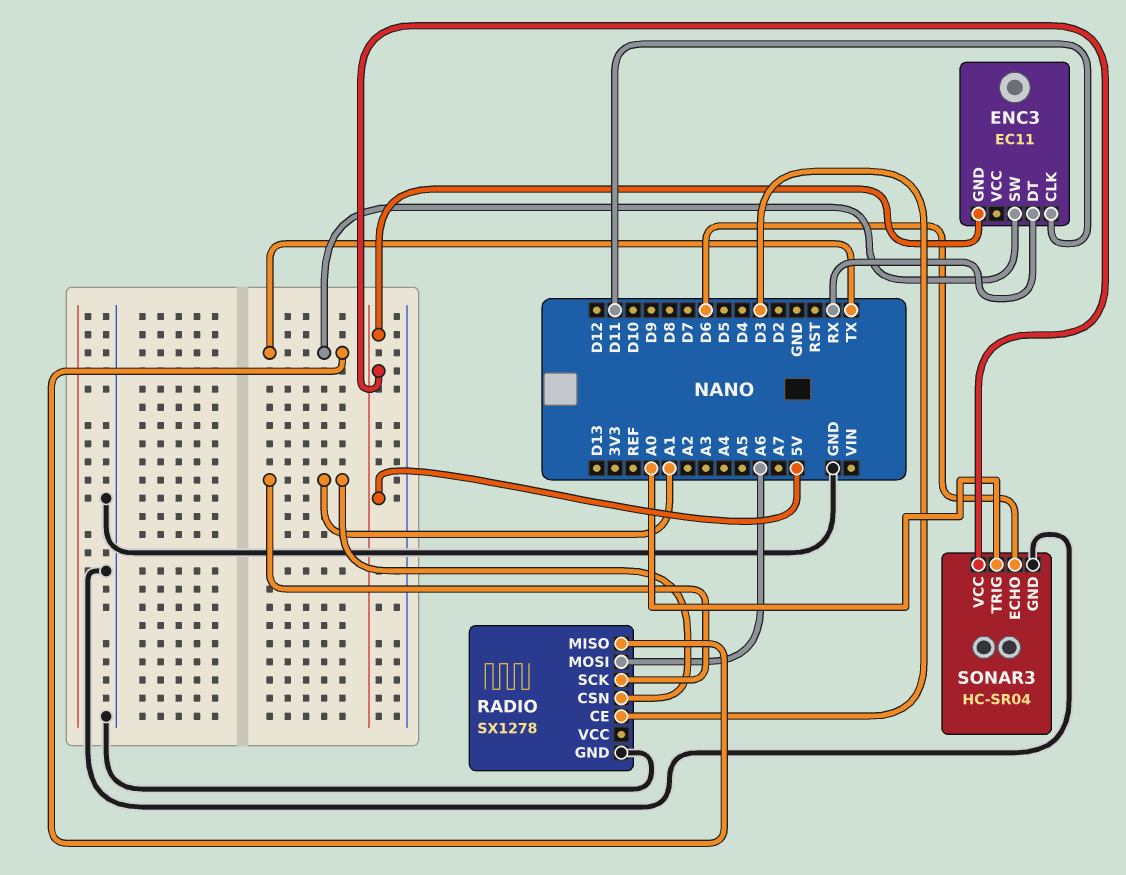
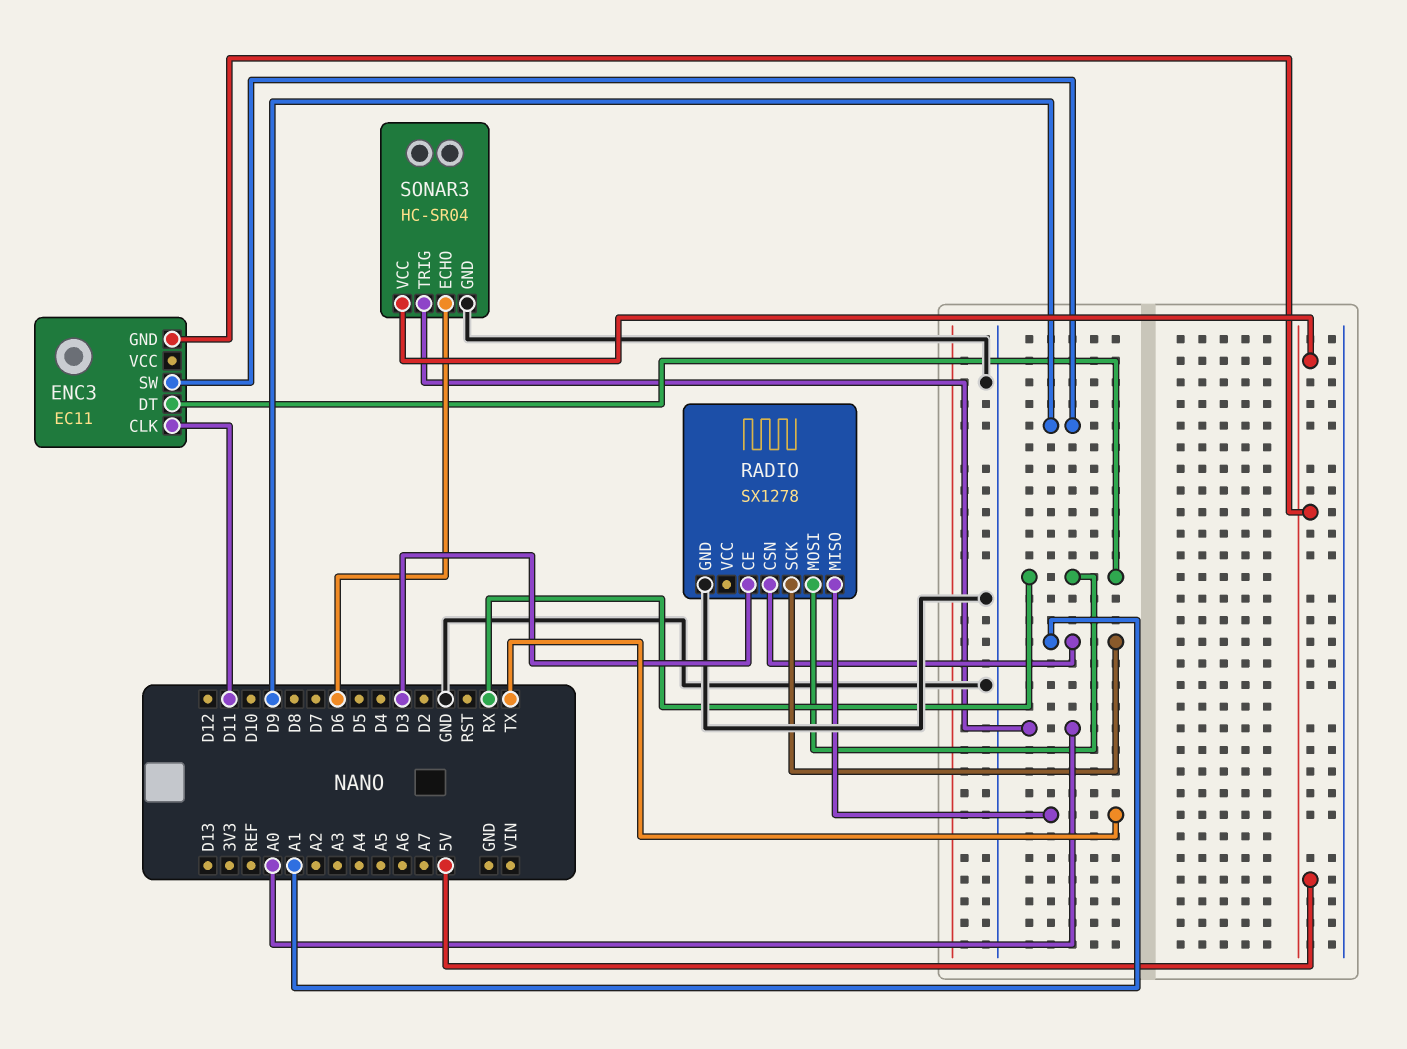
ENC3 pin SW: TX -> D9
RADIO pin MOSI: A6 -> RX

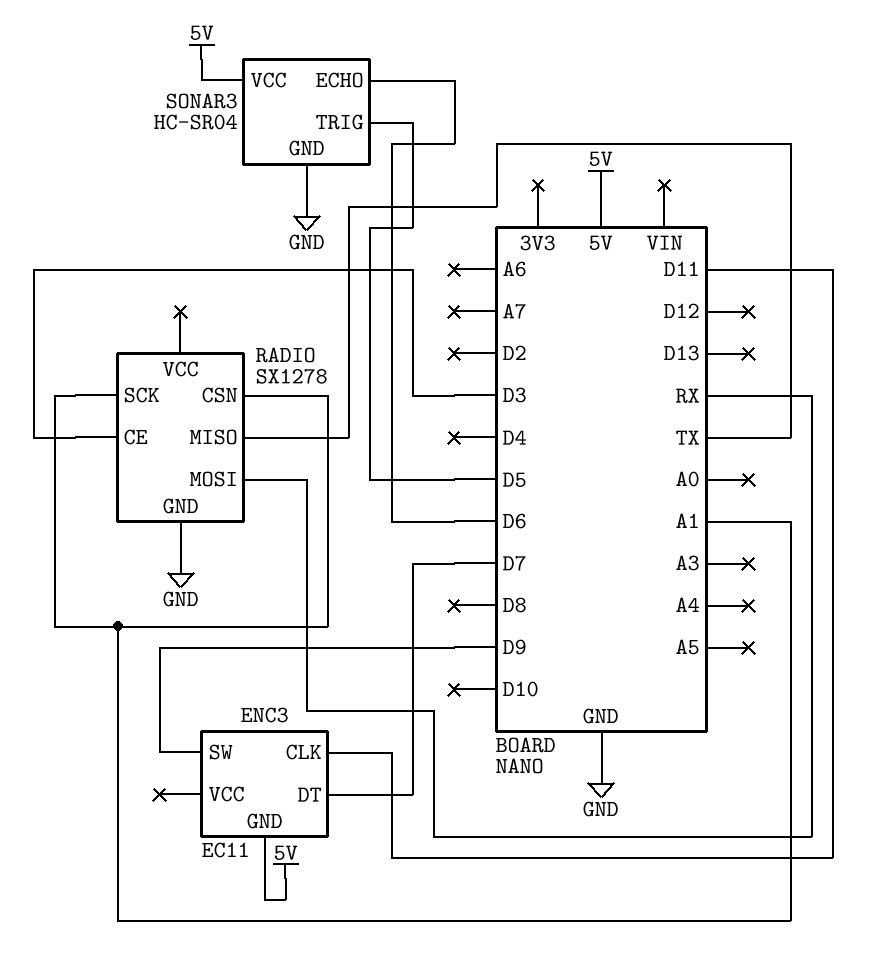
ENC3 pin DT: RX -> D7
SONAR3 pin TRIG: A0 -> D5

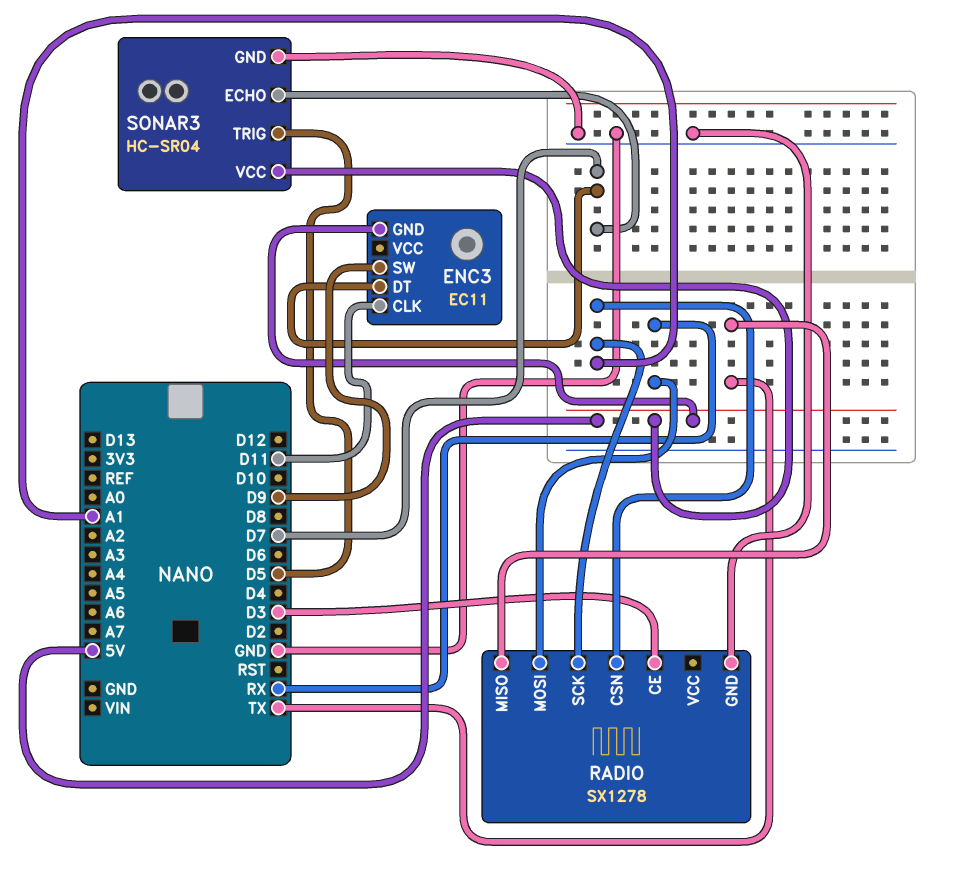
SONAR3 pin ECHO: D6 -> D7

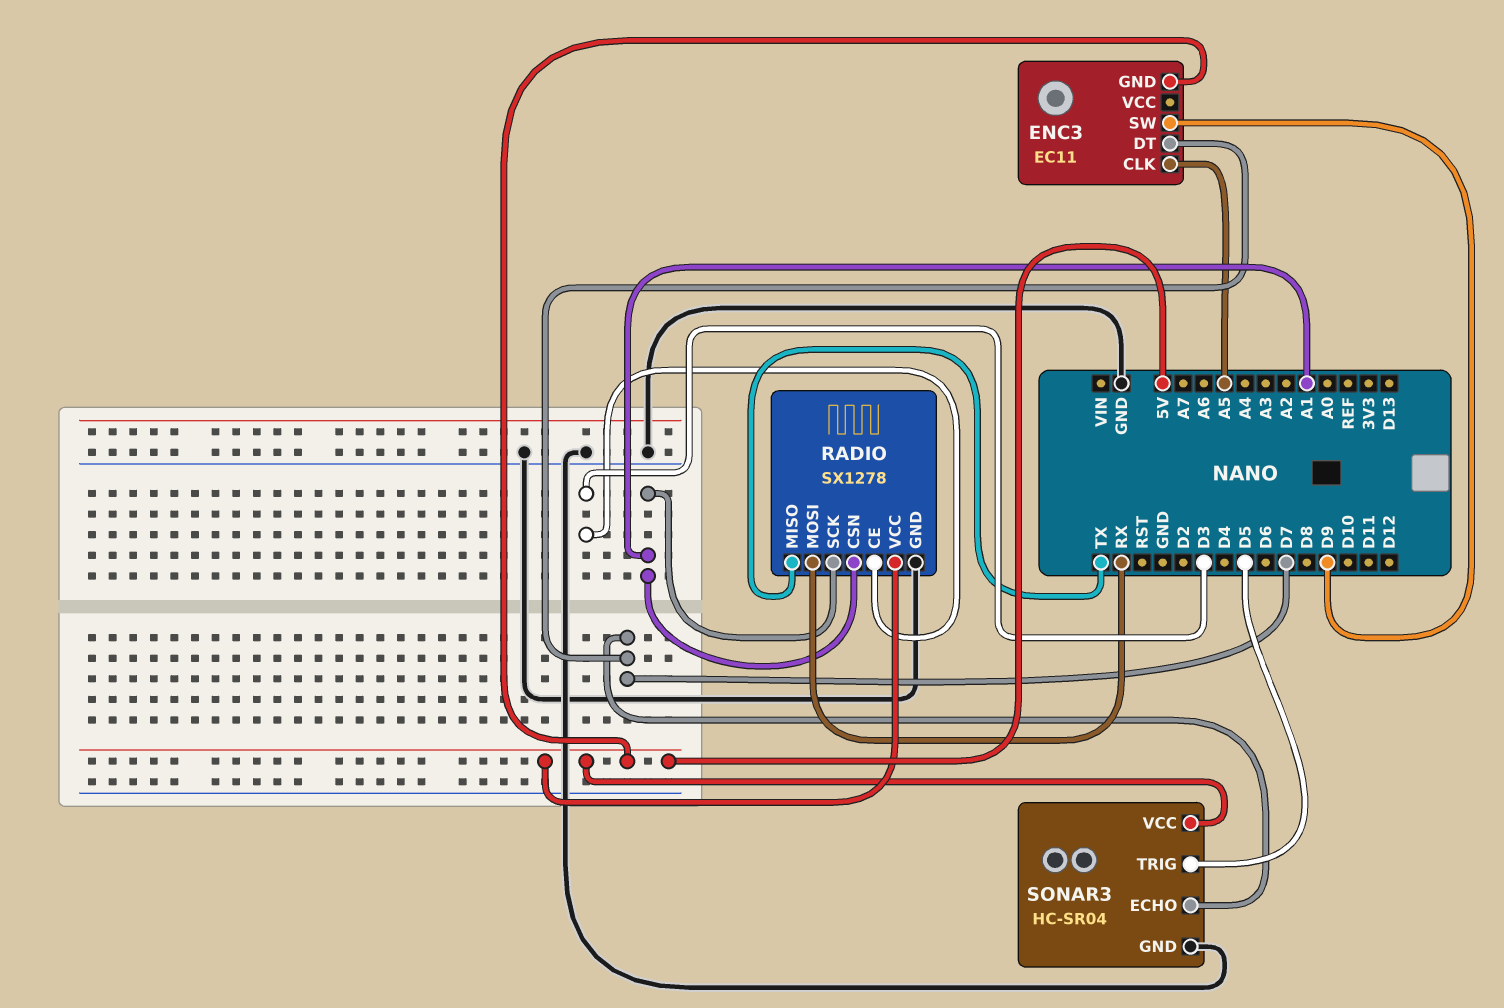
ENC3 pin CLK: D11 -> A5
RADIO pin VCC: none -> 5V

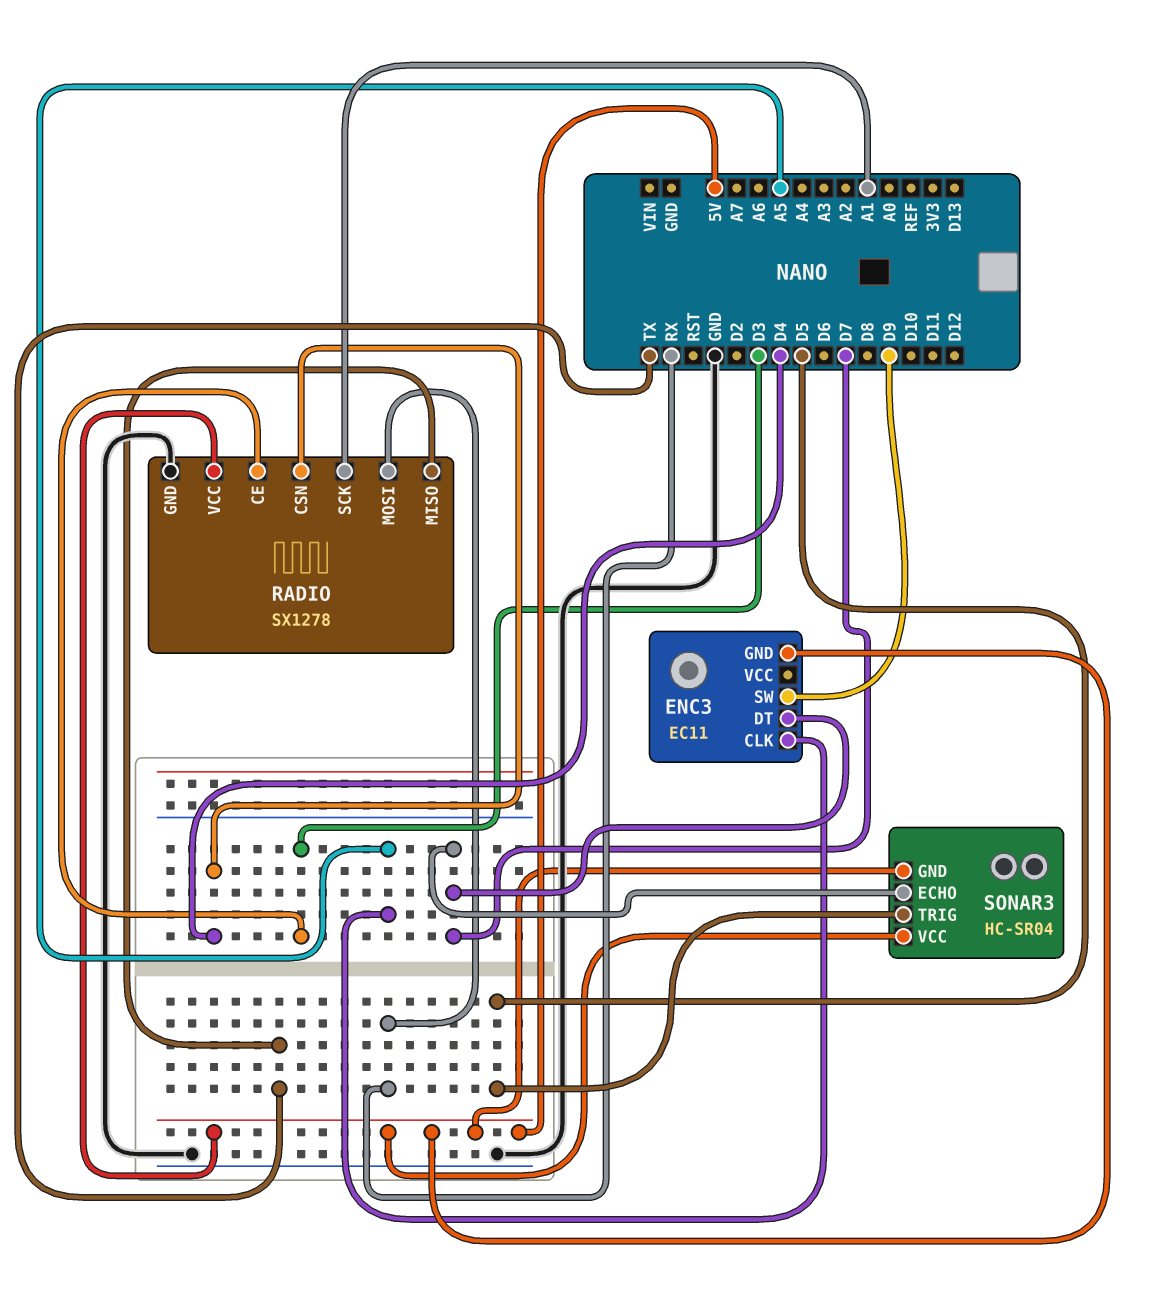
RADIO pin CSN: A1 -> D4
SONAR3 pin GND: GND -> 5V

